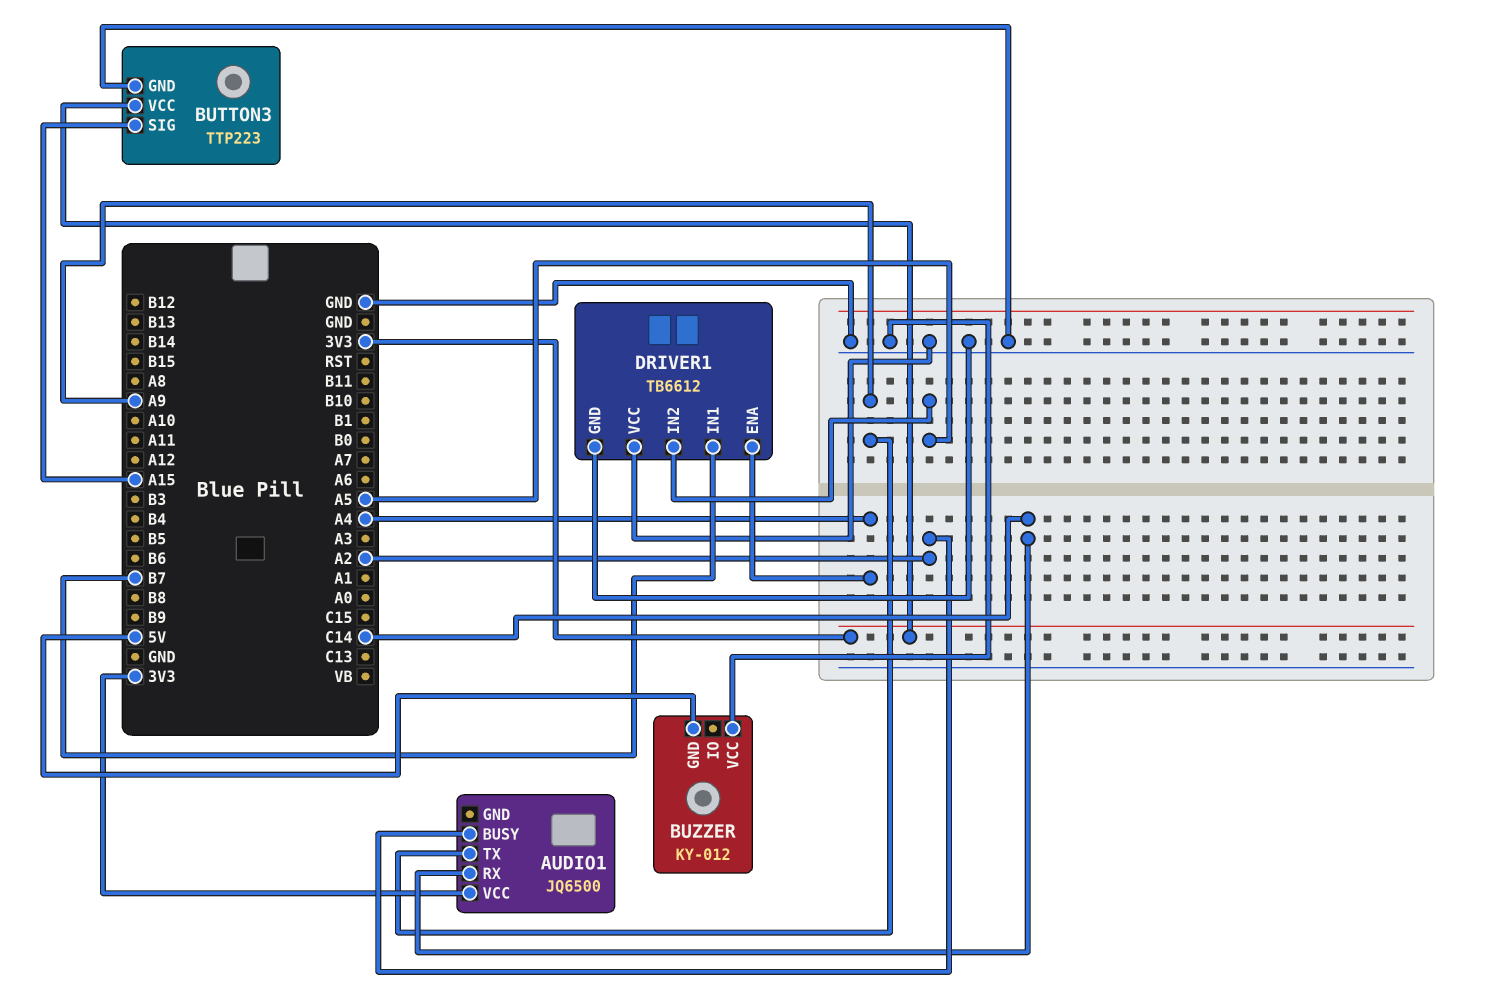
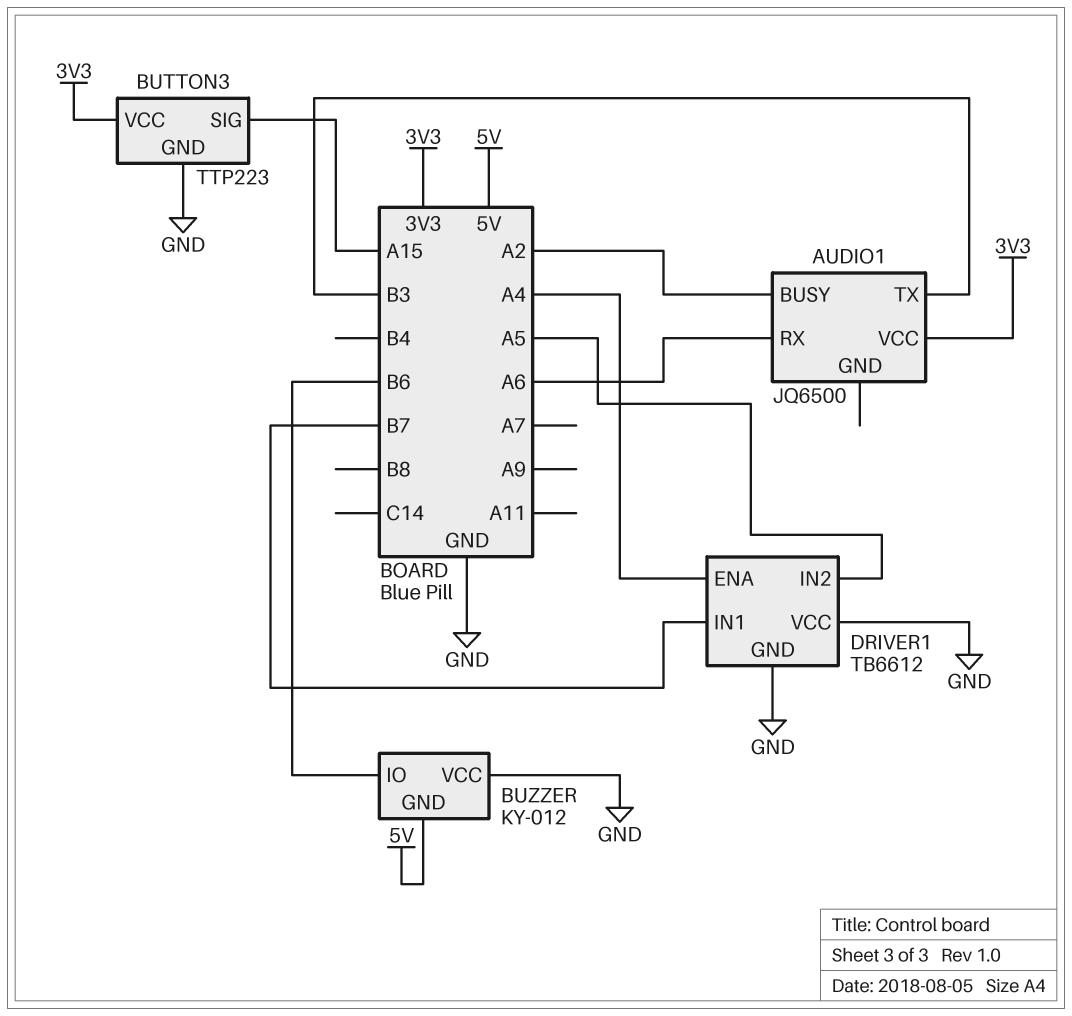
AUDIO1 pin RX: C14 -> A6
AUDIO1 pin TX: A9 -> B3
BUZZER pin IO: none -> B6

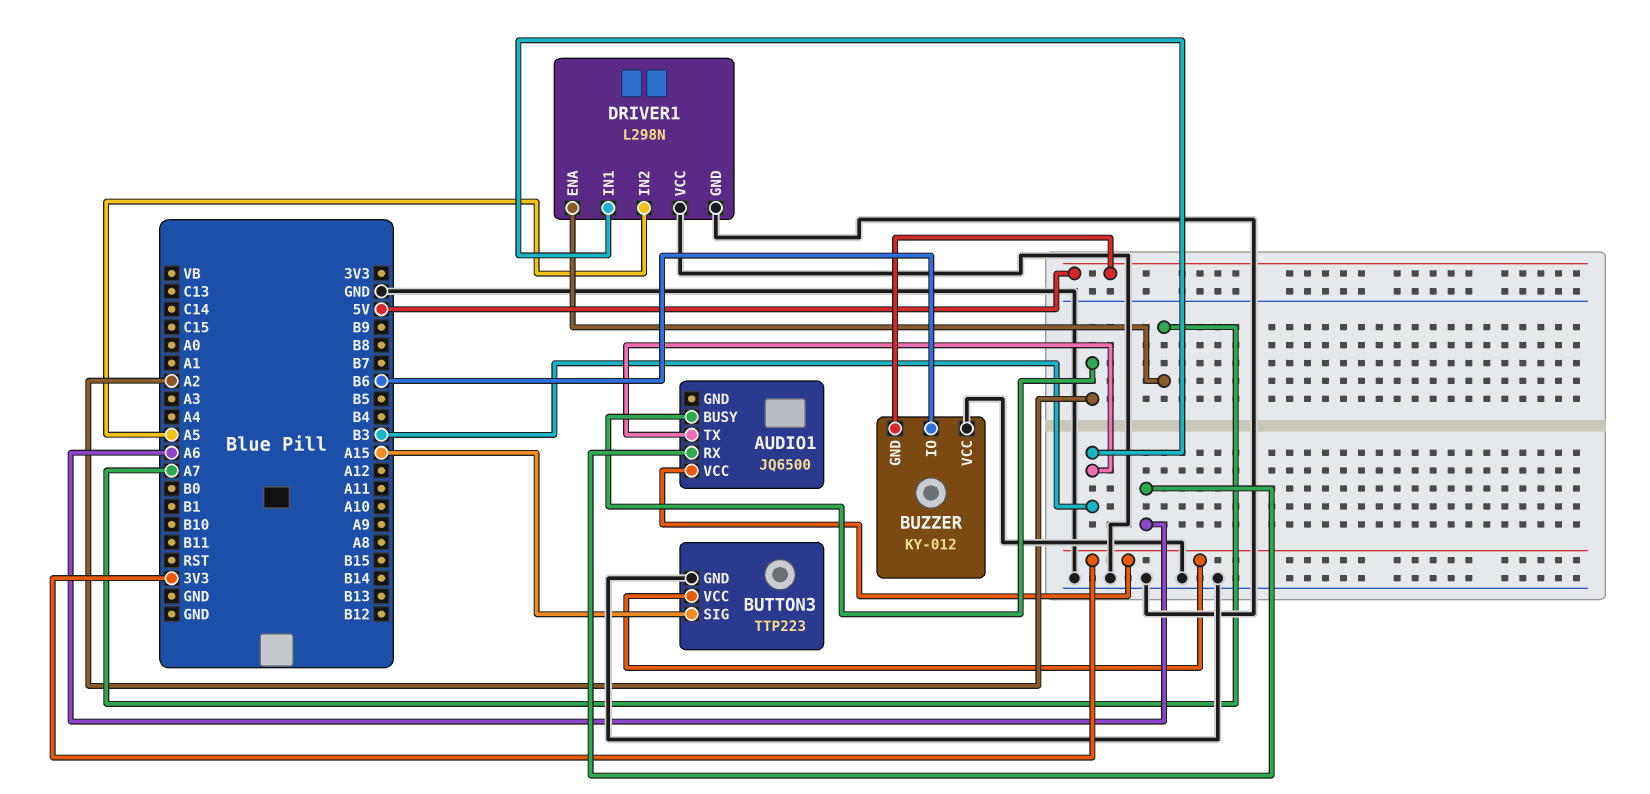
DRIVER1: TB6612 -> L298N
DRIVER1 pin ENA: A4 -> A7
DRIVER1 pin IN1: B7 -> B3

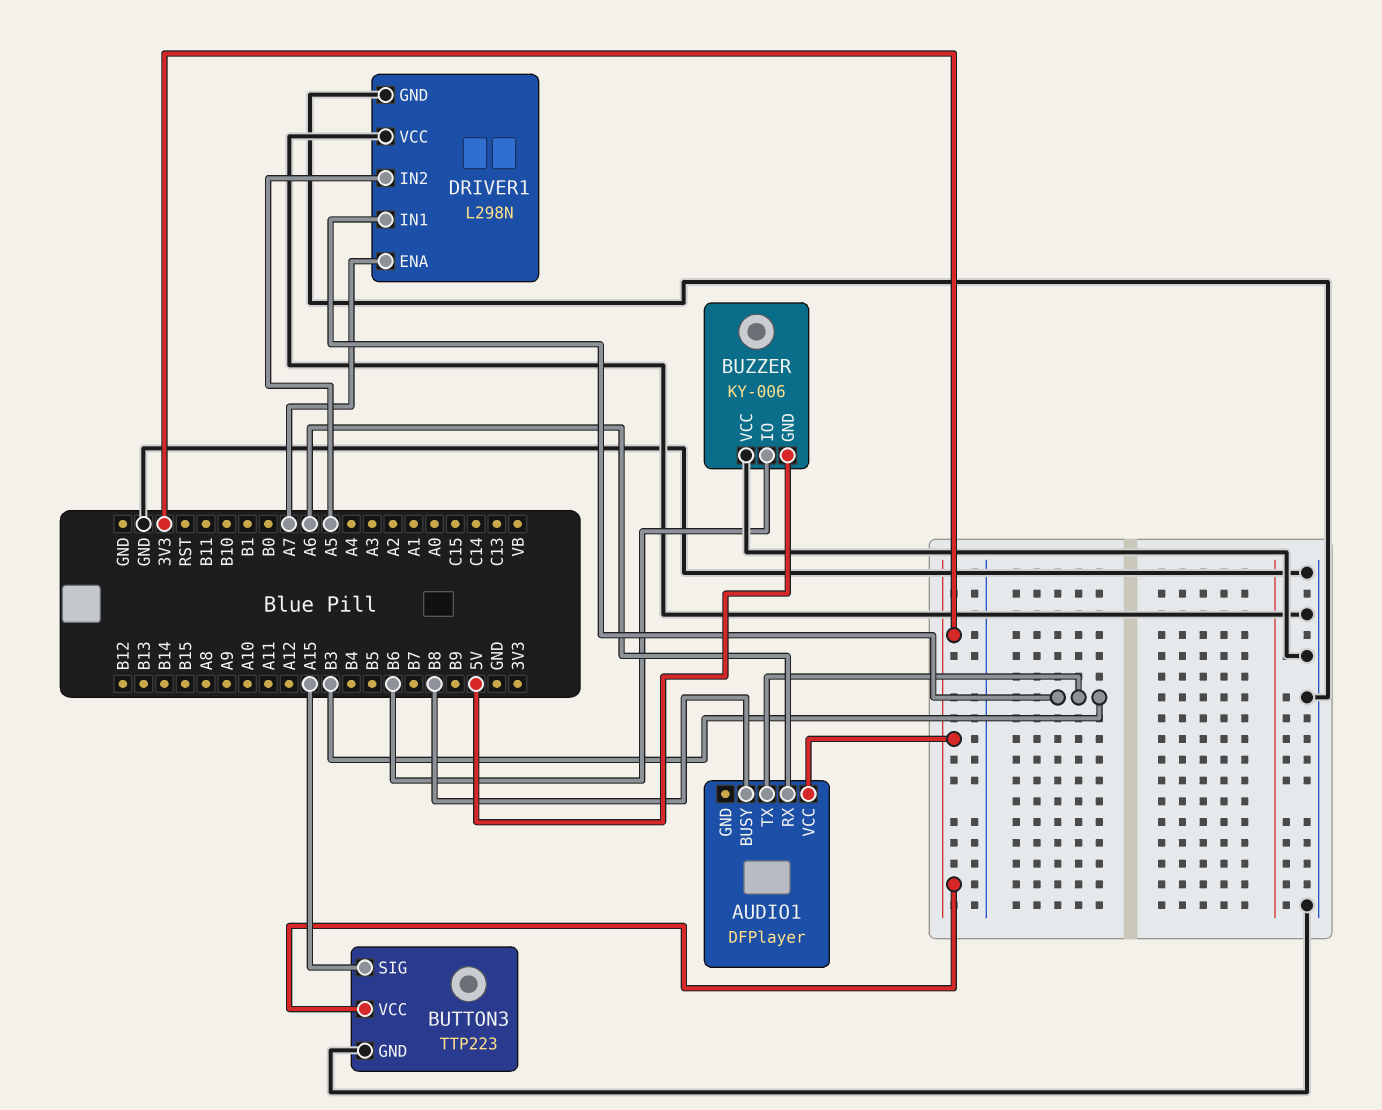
AUDIO1: JQ6500 -> DFPlayer
AUDIO1 pin BUSY: A2 -> B8
BUZZER: KY-012 -> KY-006

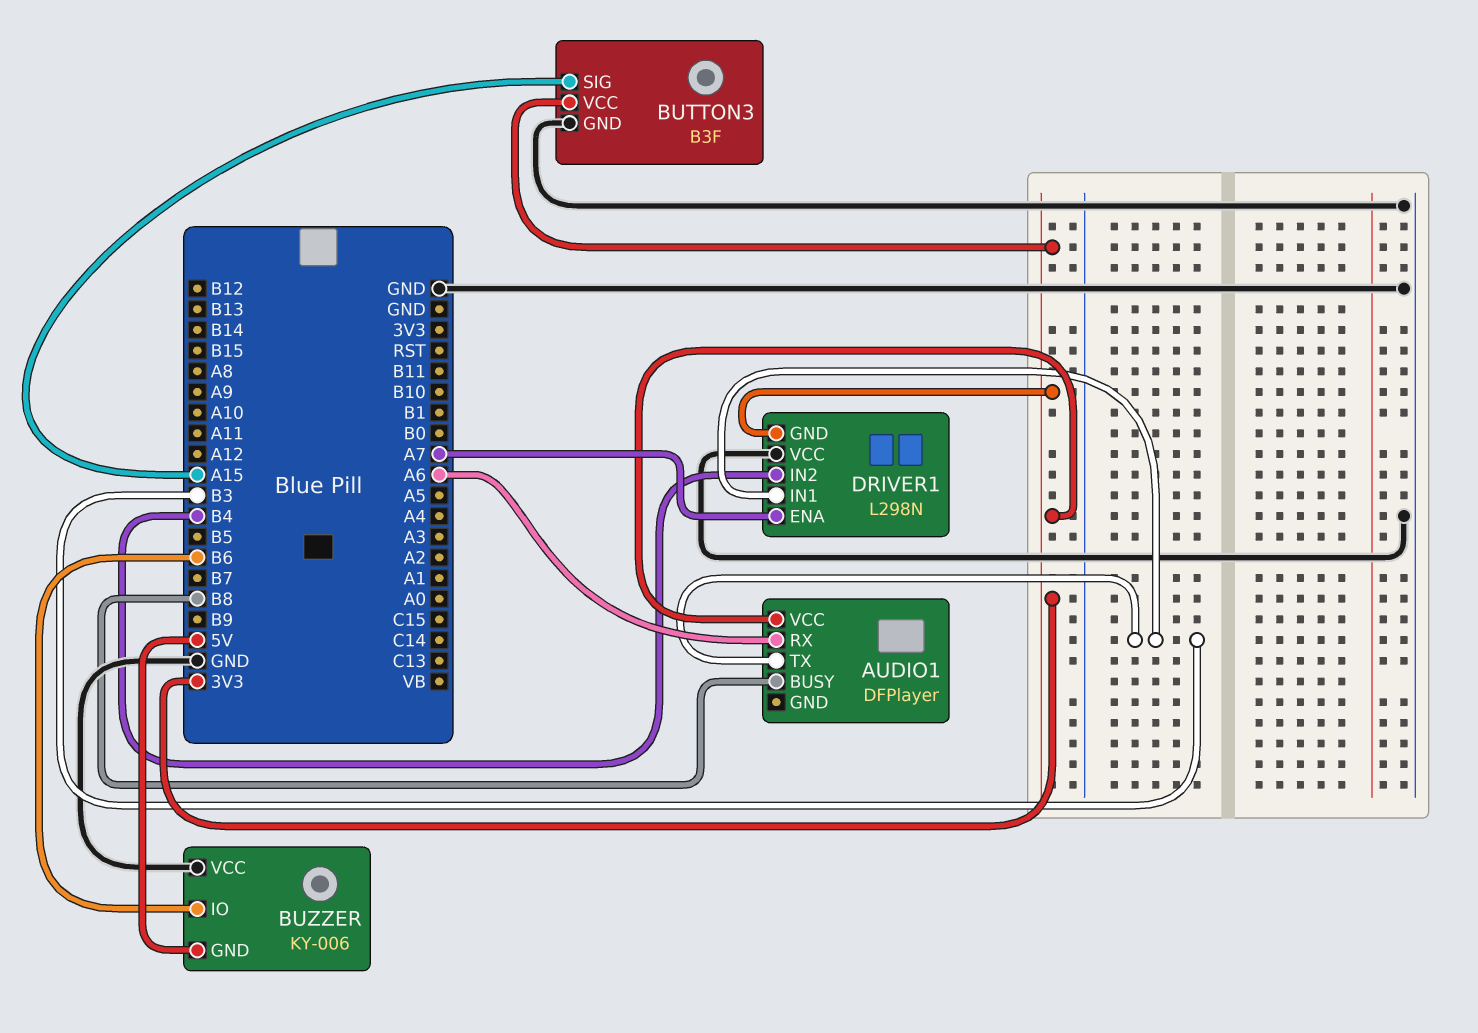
BUTTON3: TTP223 -> B3F
DRIVER1 pin GND: GND -> 3V3
DRIVER1 pin IN2: A5 -> B4

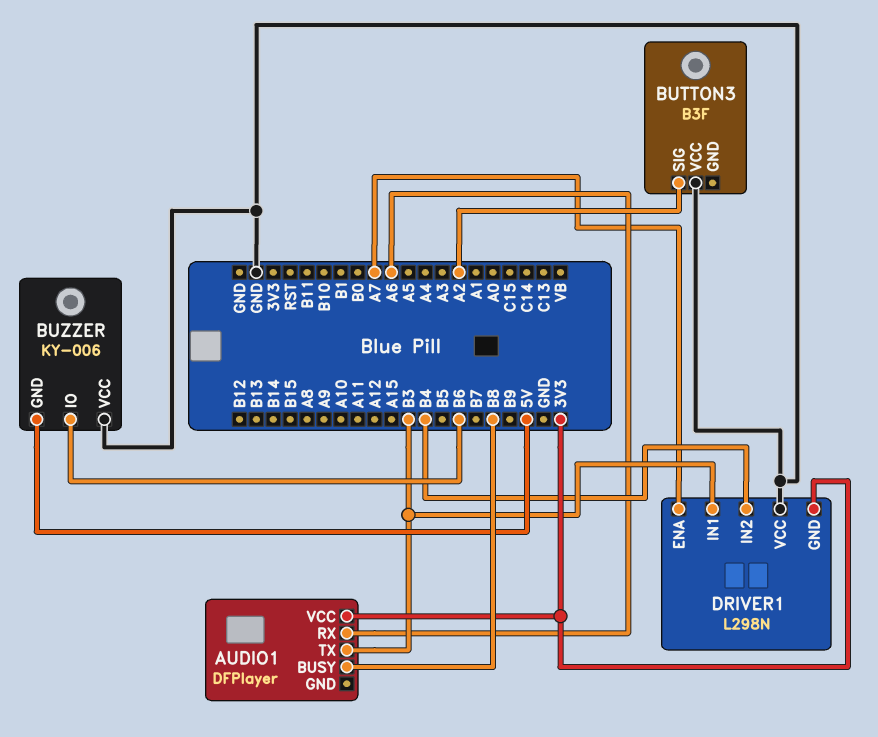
BUTTON3 pin GND: GND -> none
BUTTON3 pin SIG: A15 -> A2
BUTTON3 pin VCC: 3V3 -> GND

